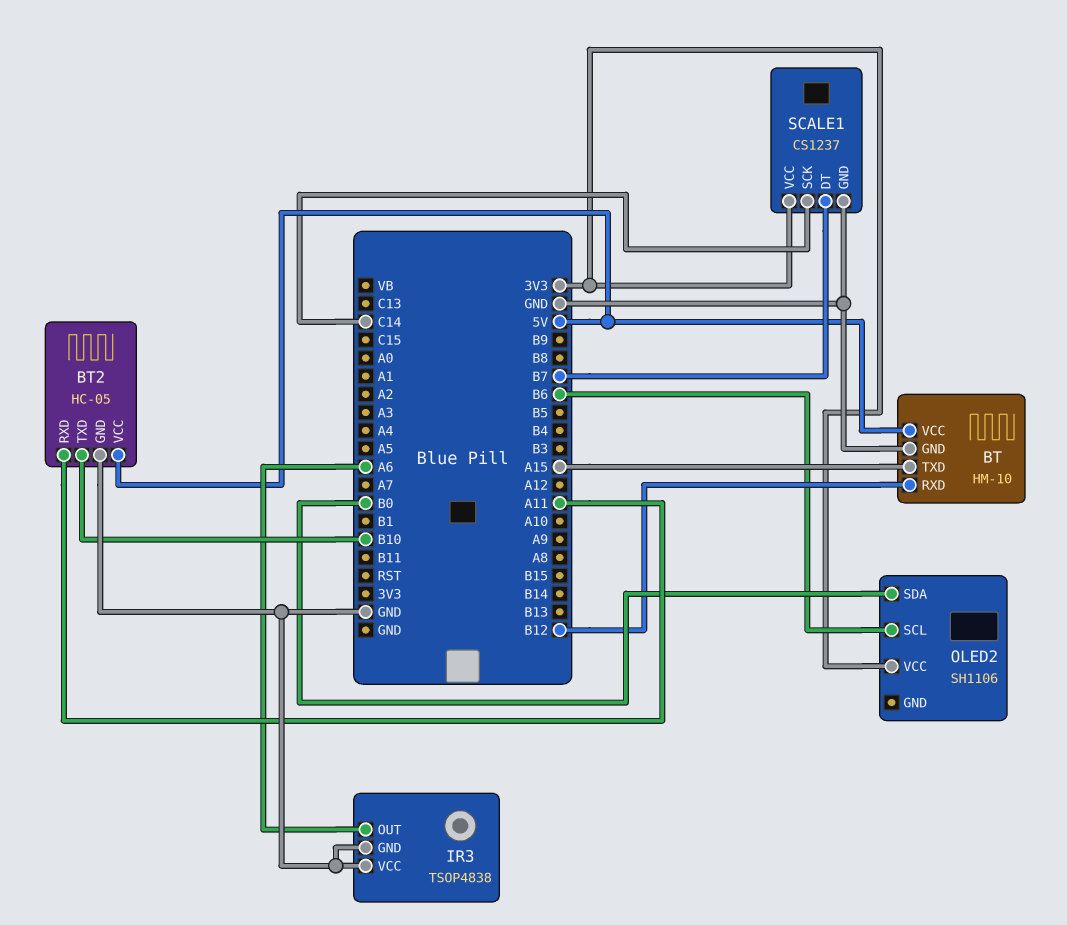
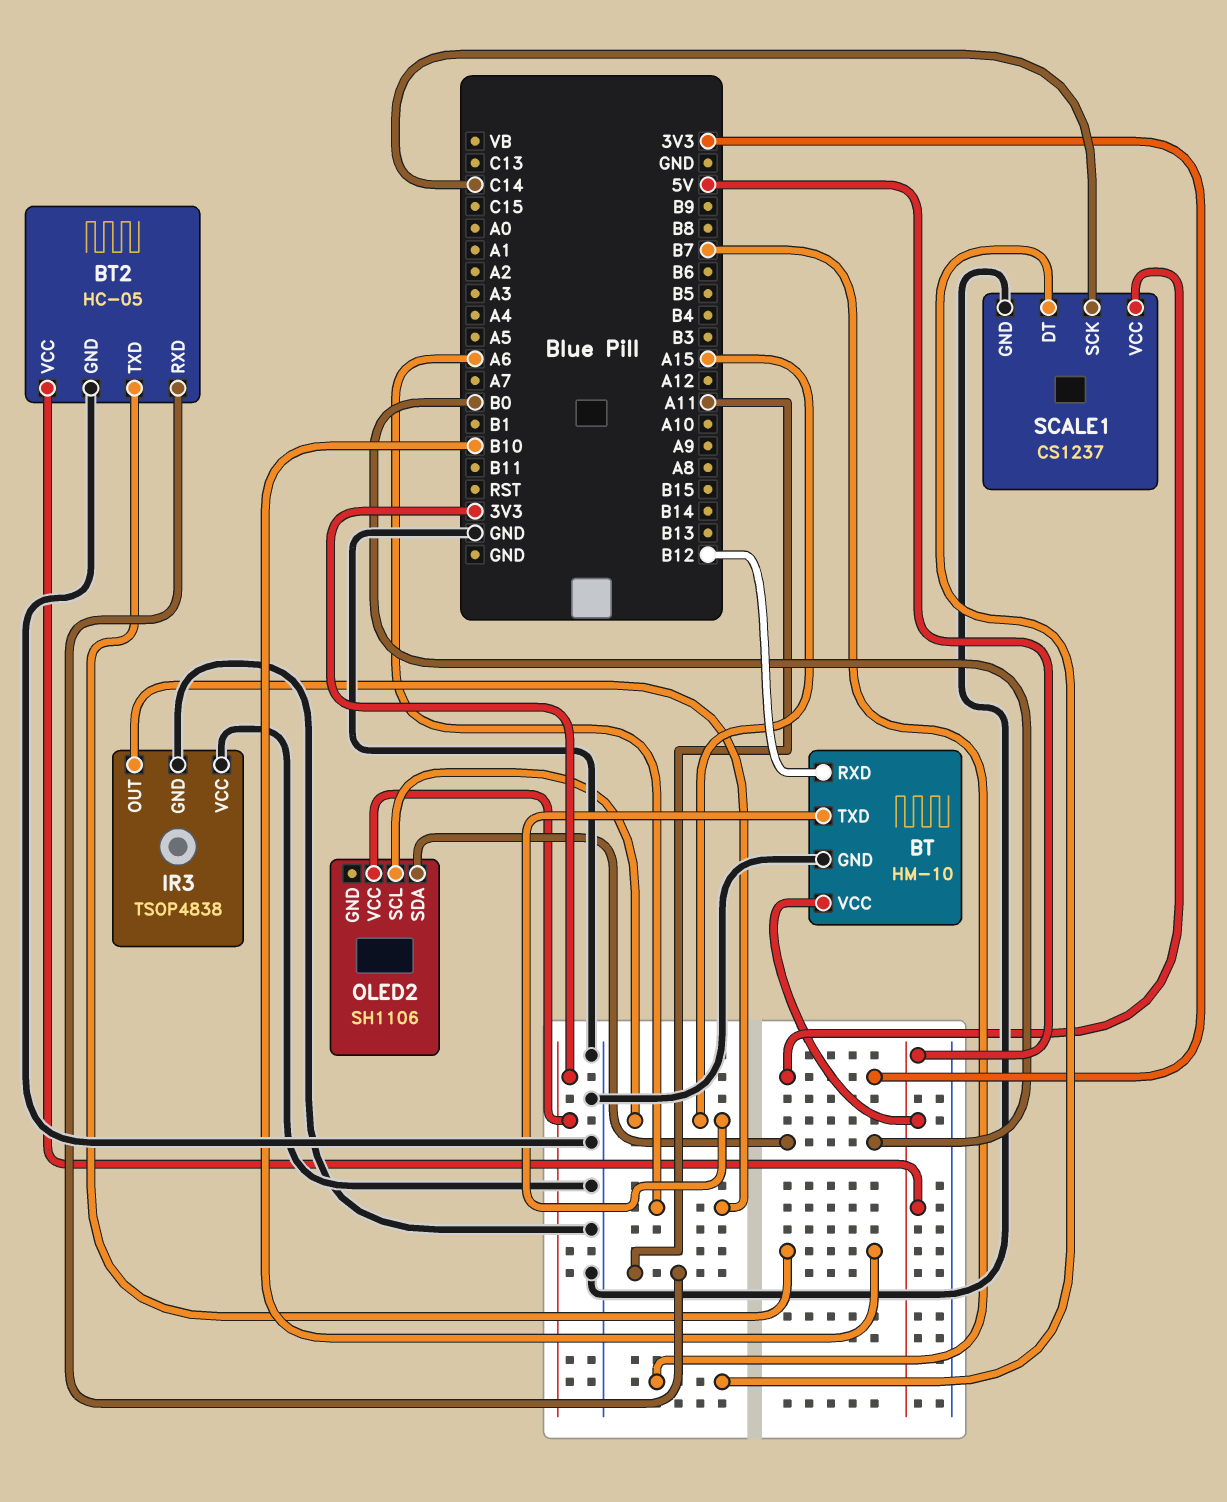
OLED2 pin SCL: B6 -> A15

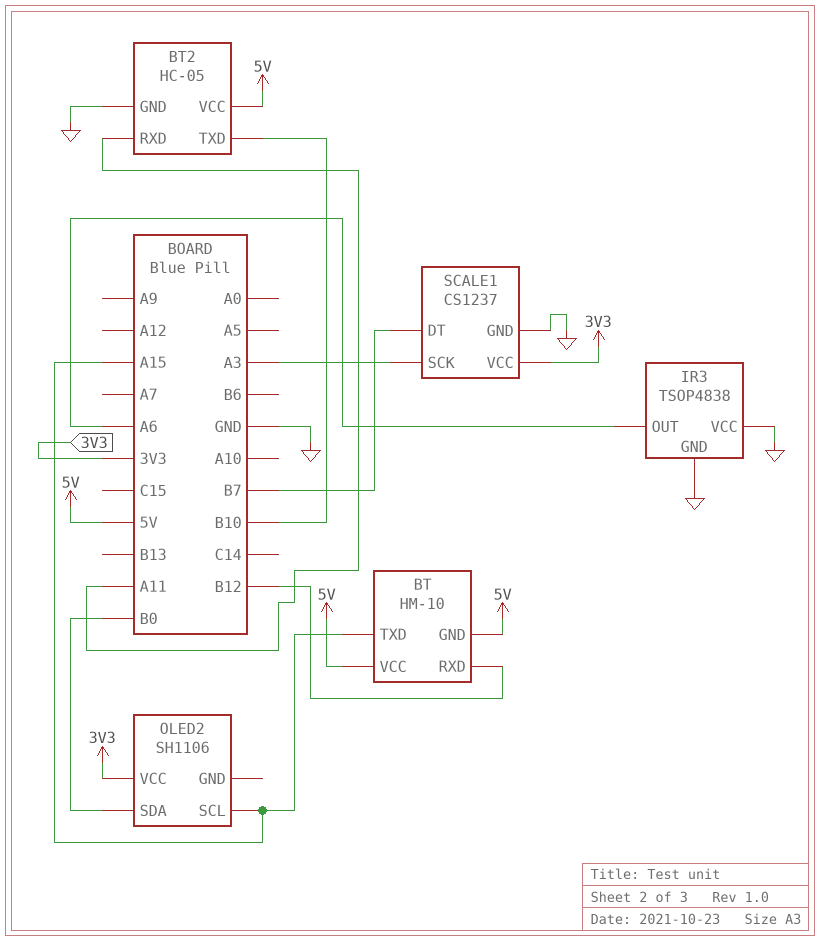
BT pin GND: GND -> 5V
SCALE1 pin SCK: C14 -> A3

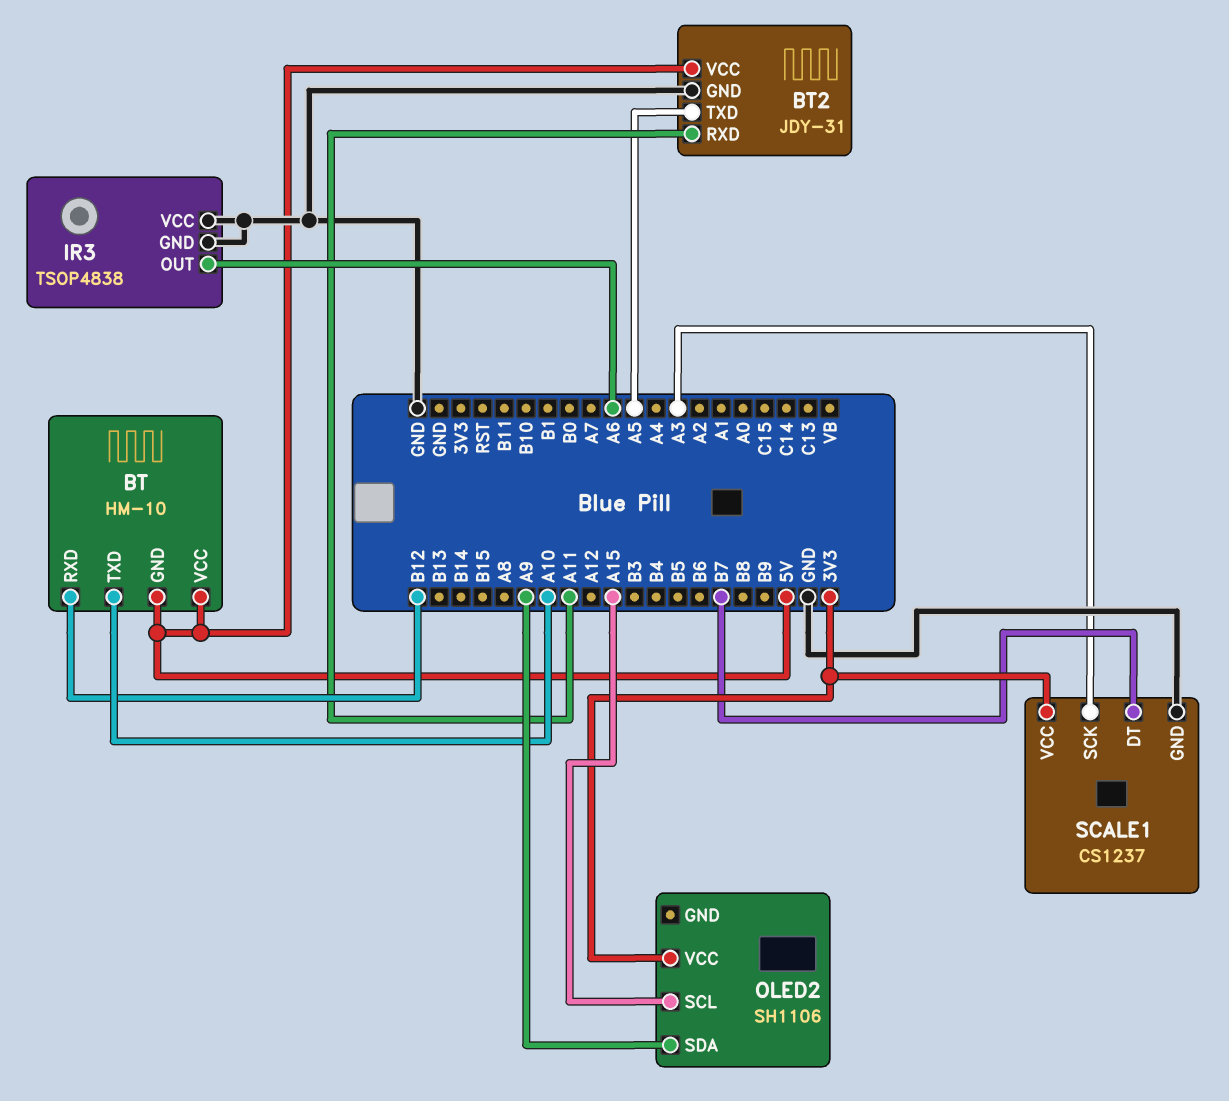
BT pin TXD: A15 -> A10
BT2: HC-05 -> JDY-31
BT2 pin TXD: B10 -> A5
OLED2 pin SDA: B0 -> A9

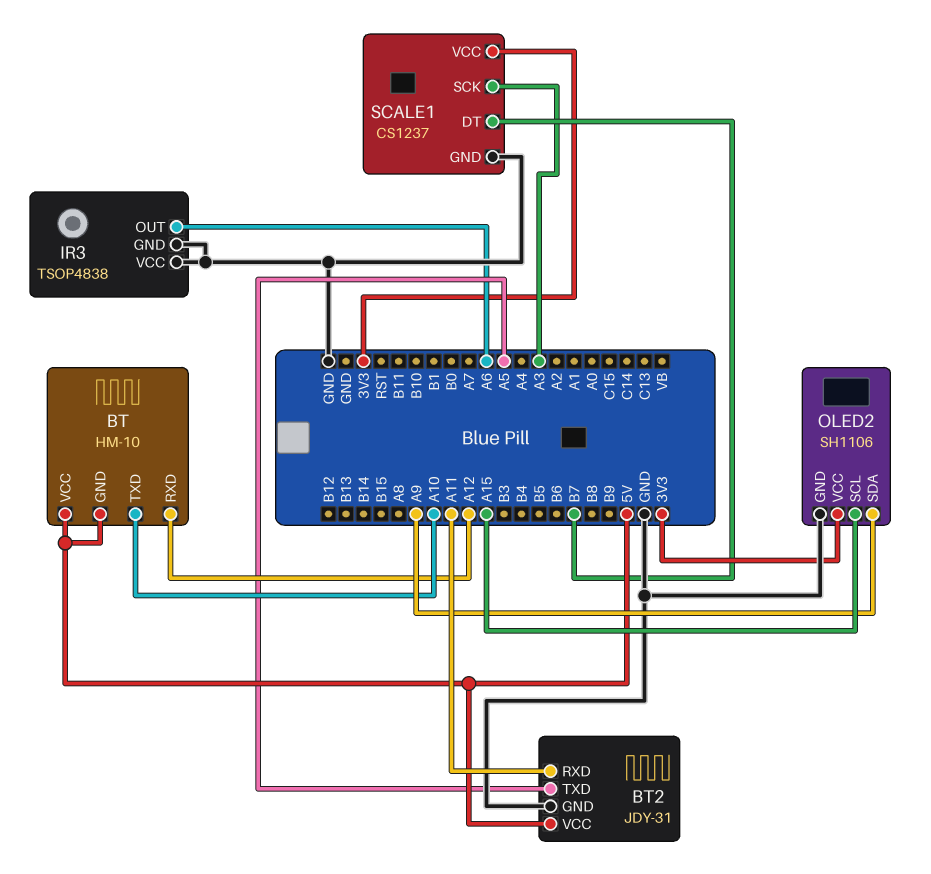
BT pin RXD: B12 -> A12
OLED2 pin GND: none -> GND

